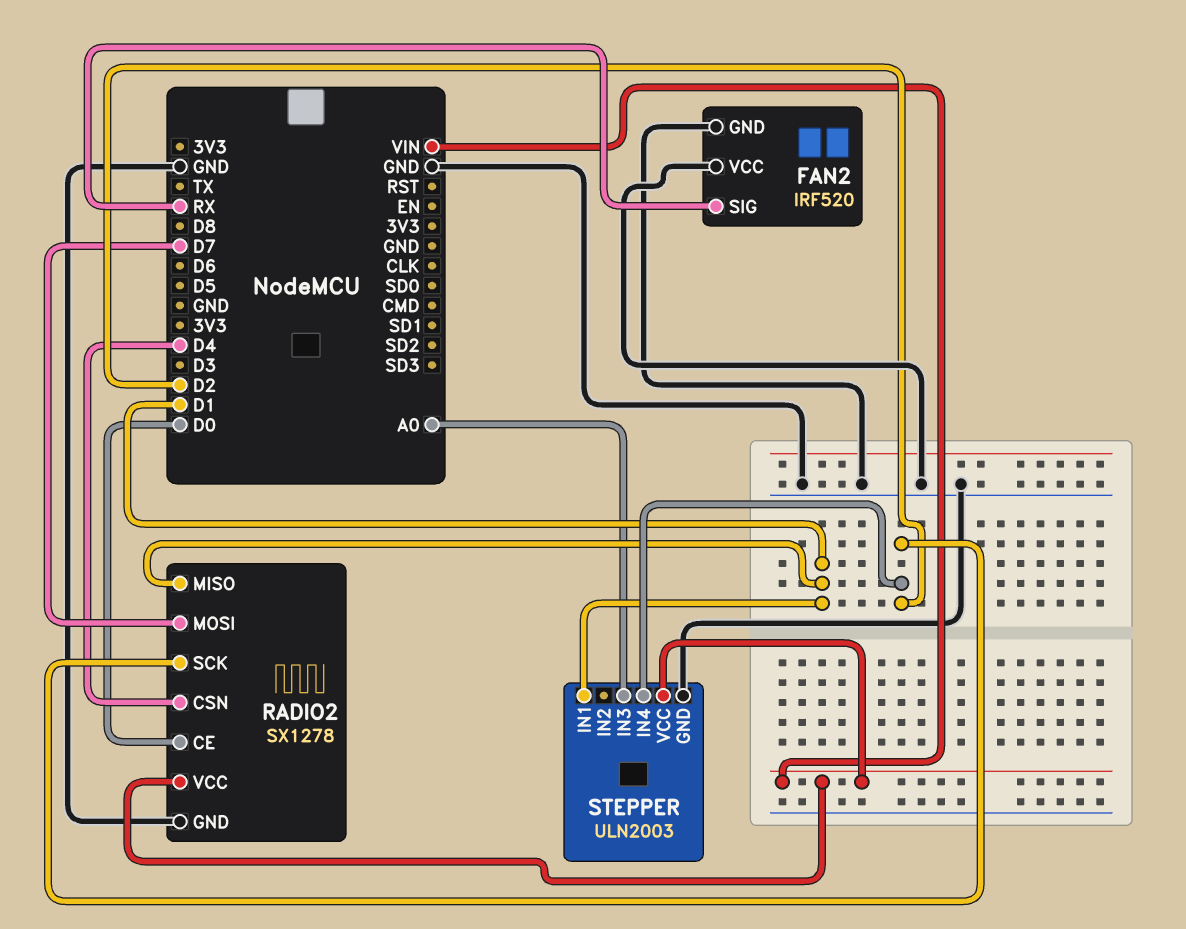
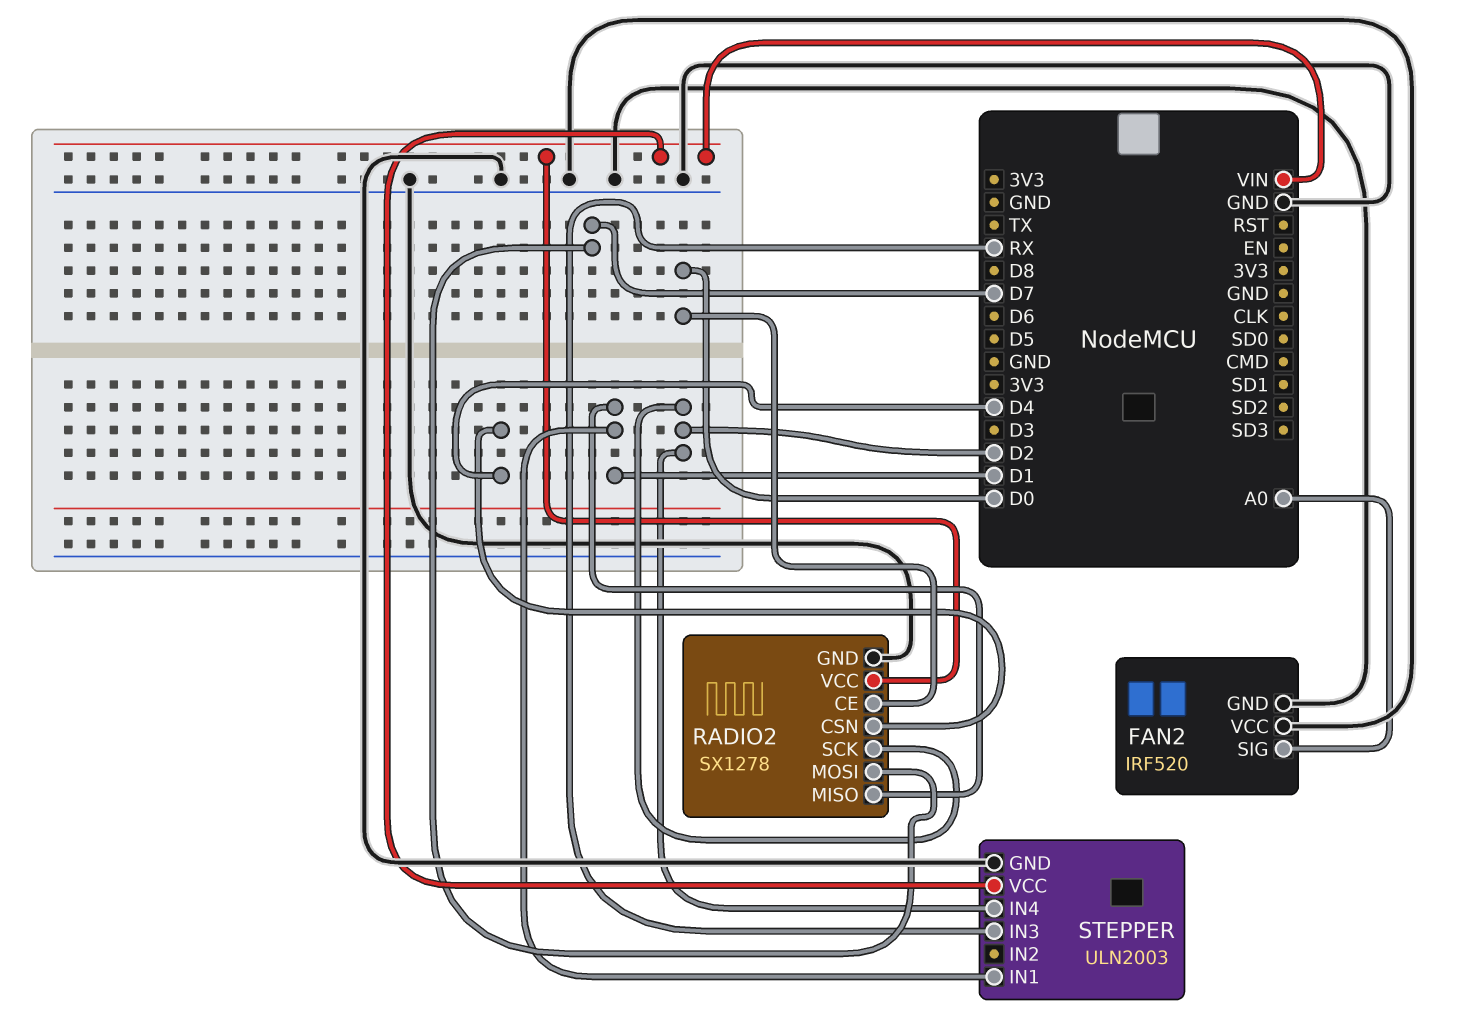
FAN2 pin SIG: RX -> A0
STEPPER pin IN3: A0 -> RX

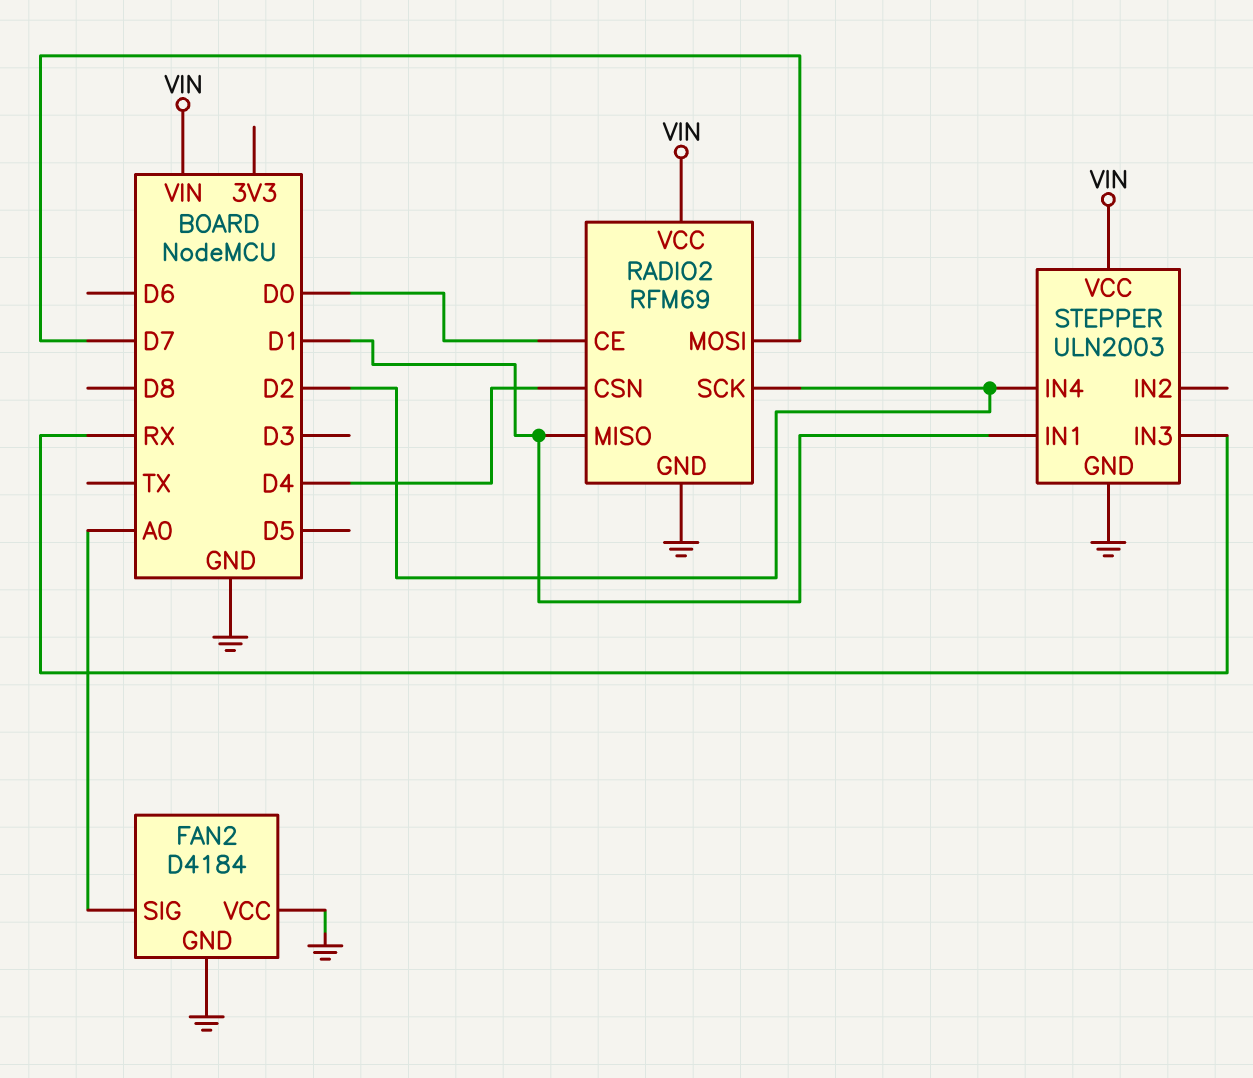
FAN2: IRF520 -> D4184
RADIO2: SX1278 -> RFM69

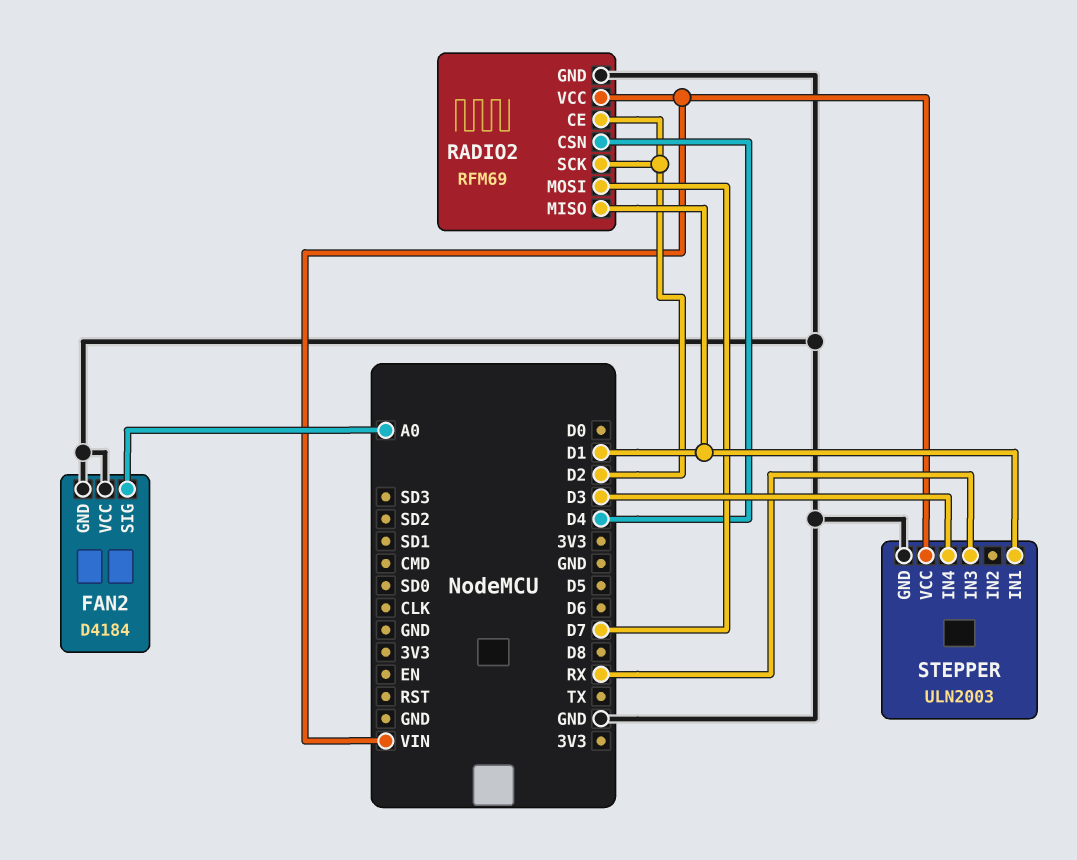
RADIO2 pin CE: D0 -> D2
STEPPER pin IN4: D2 -> D3

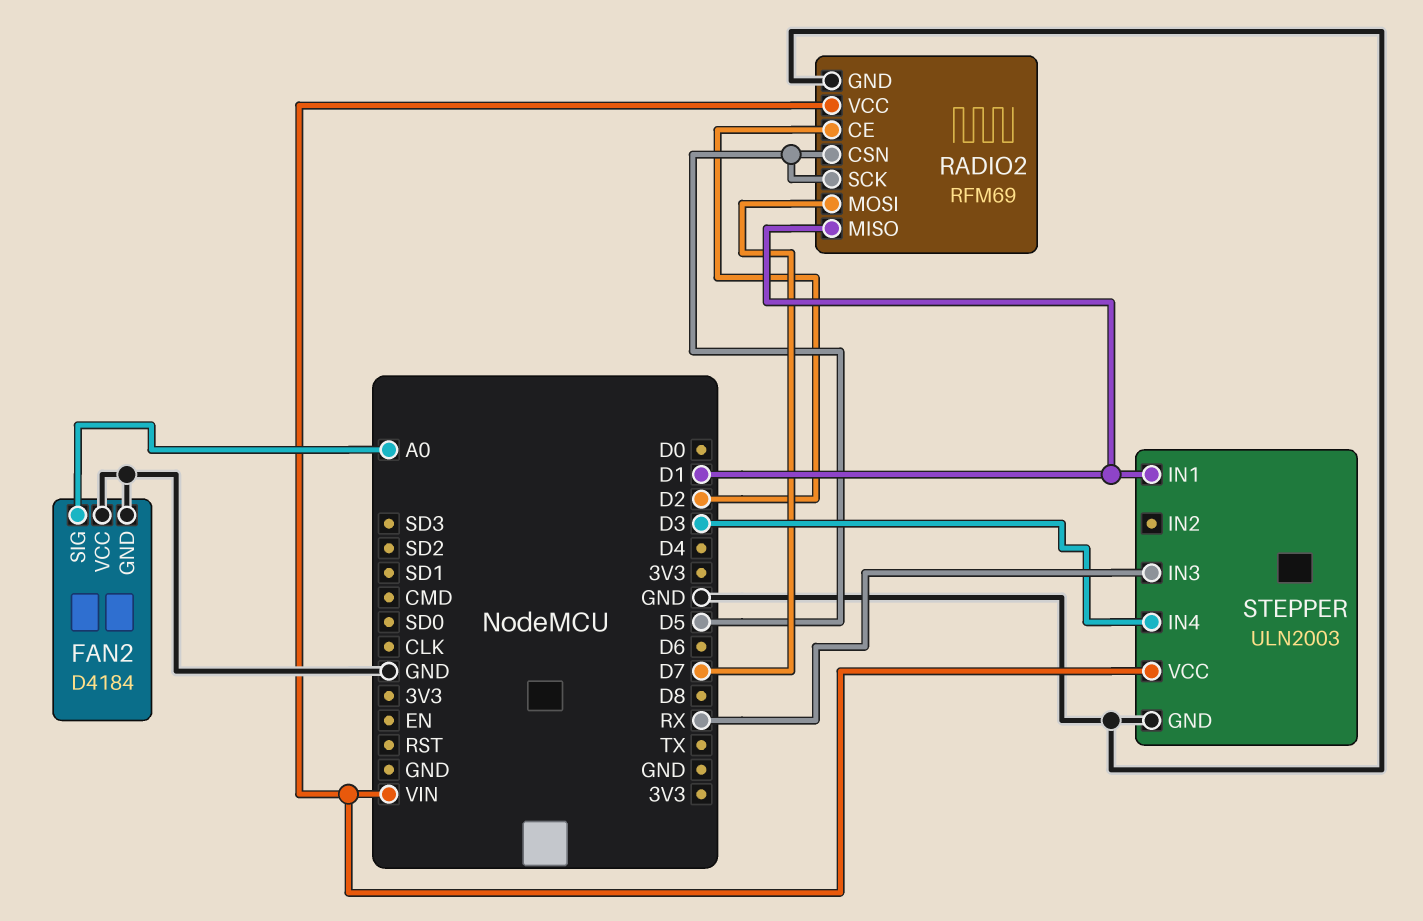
RADIO2 pin CSN: D4 -> D5
RADIO2 pin SCK: D2 -> D5

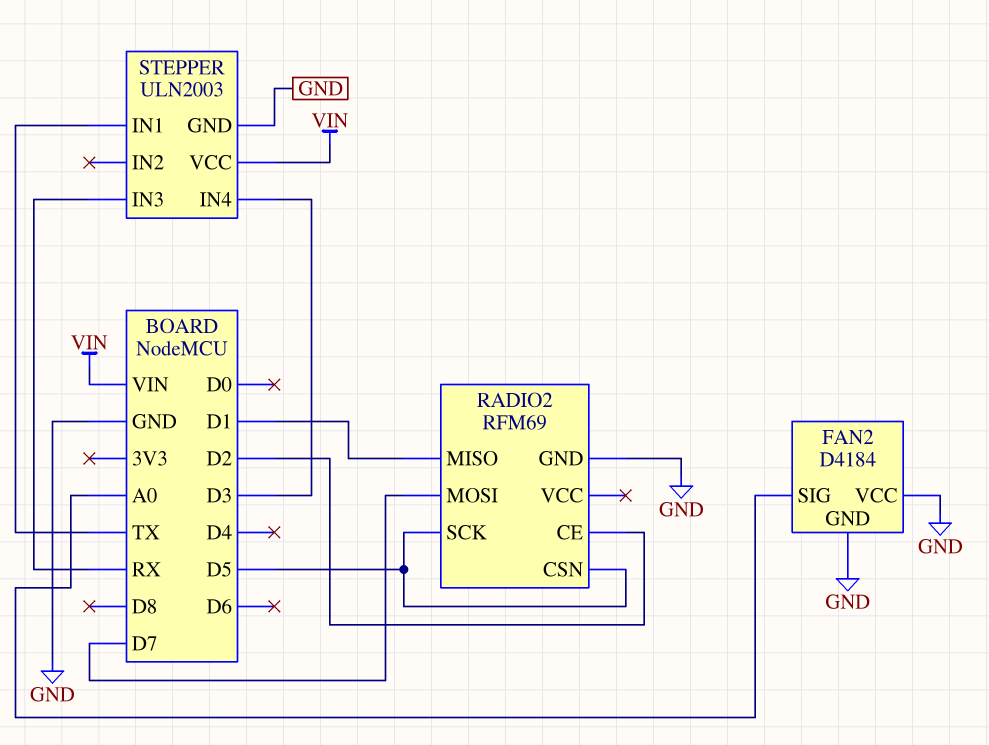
RADIO2 pin VCC: VIN -> none
STEPPER pin IN1: D1 -> TX

